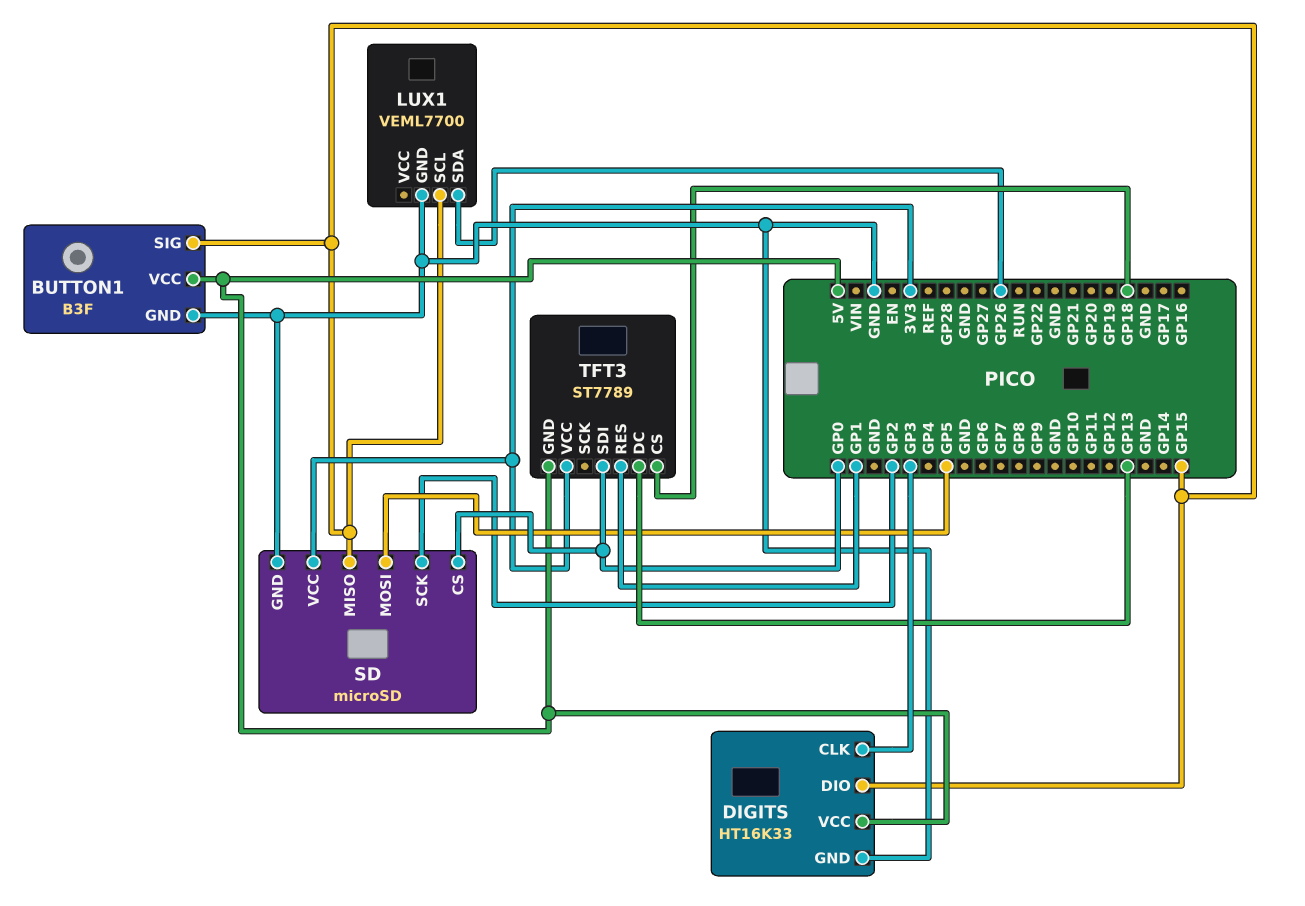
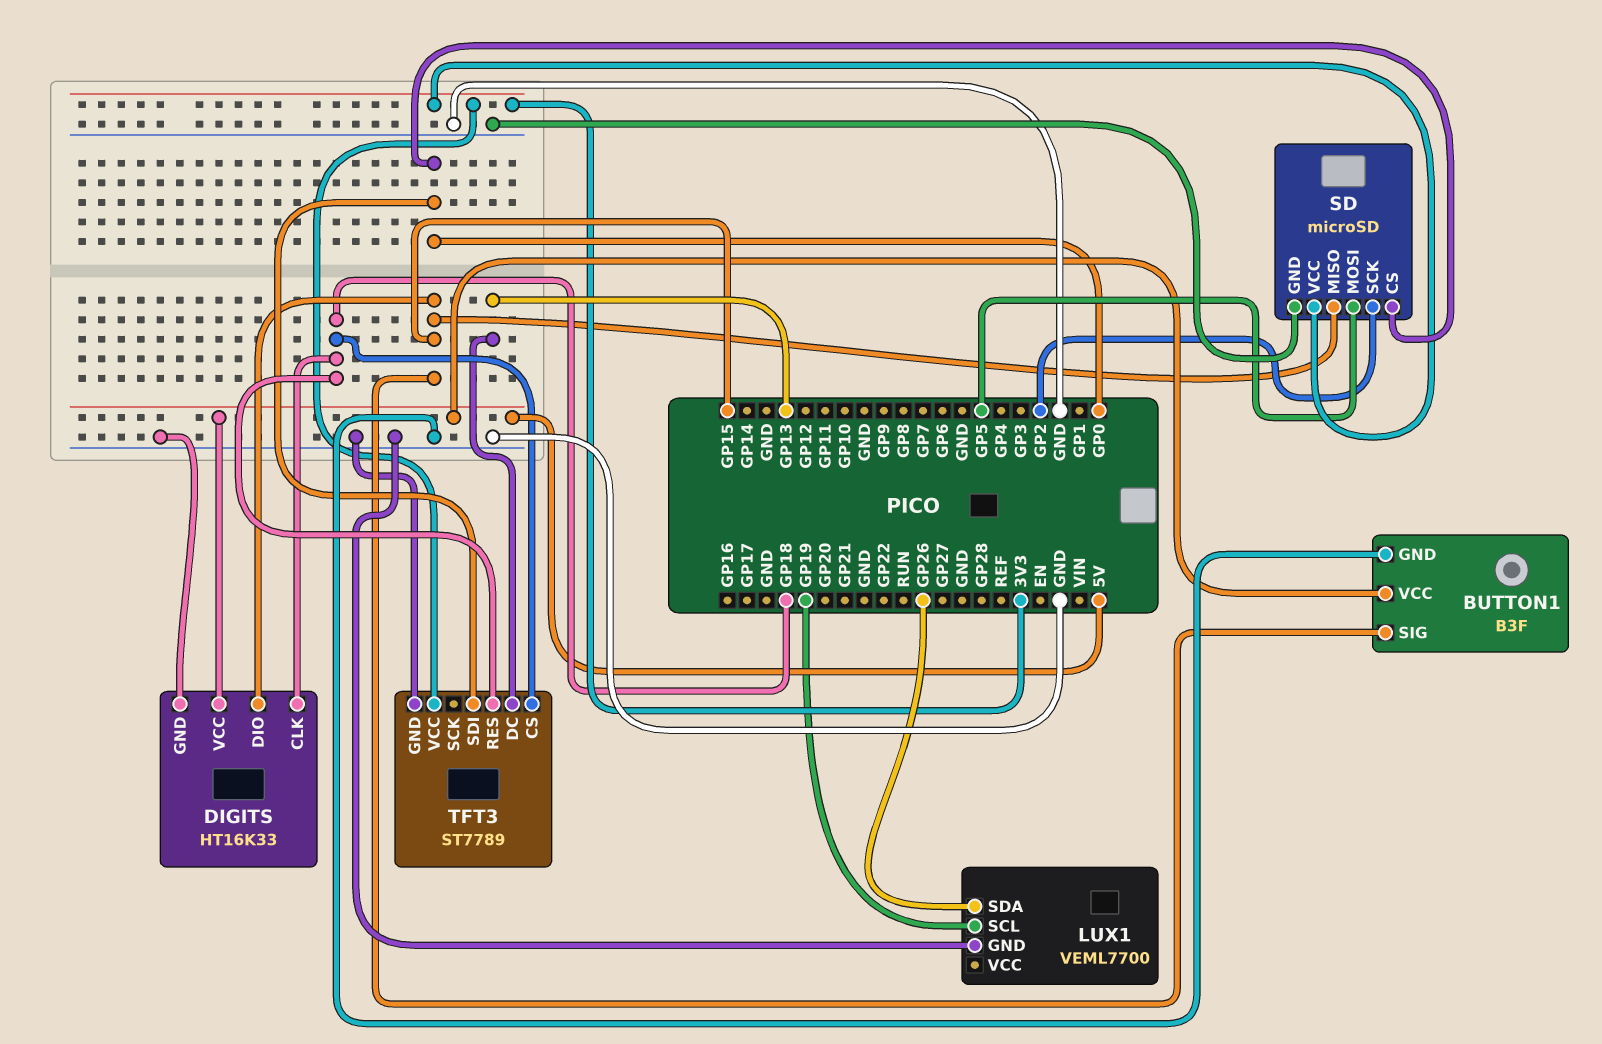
DIGITS pin CLK: GP3 -> GP18
LUX1 pin SCL: GP15 -> GP19
TFT3 pin GND: 5V -> GND
TFT3 pin RES: GP1 -> GP18

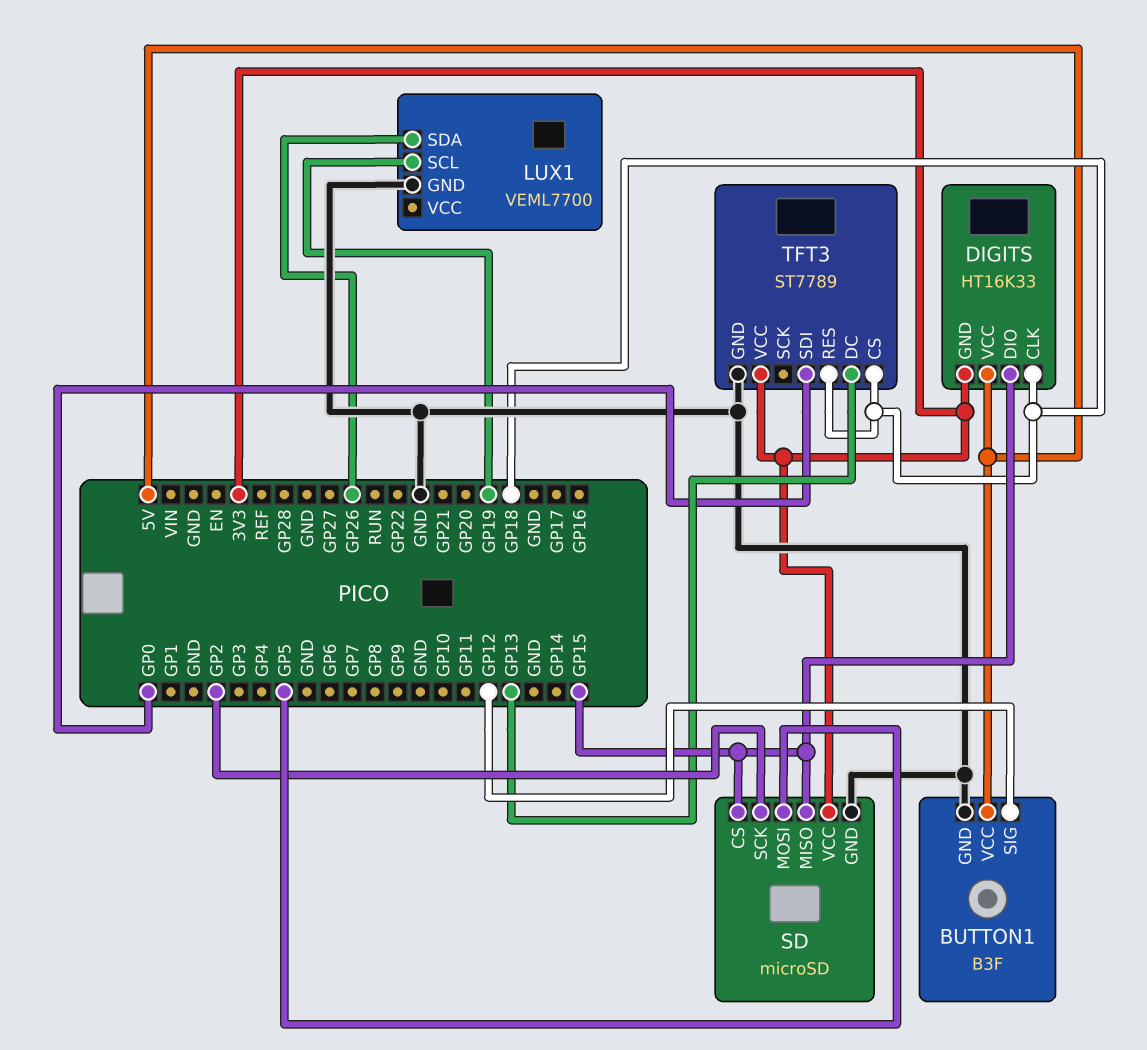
BUTTON1 pin SIG: GP15 -> GP12
DIGITS pin GND: GND -> 3V3
SD pin CS: GP0 -> GP15

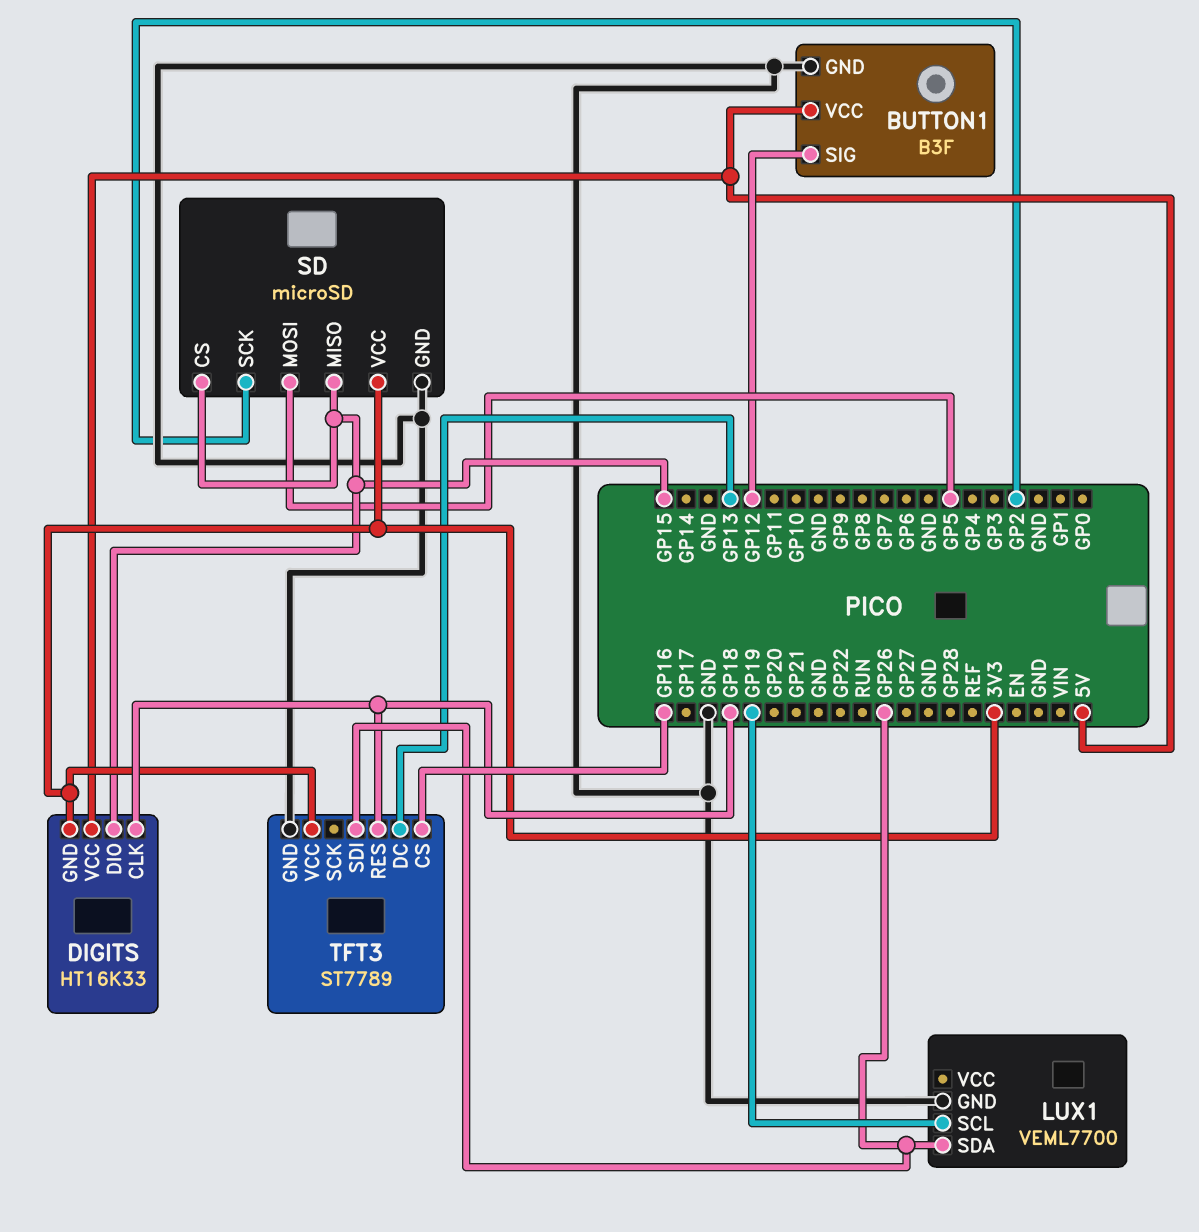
TFT3 pin CS: GP18 -> GP16
TFT3 pin SDI: GP0 -> GP26

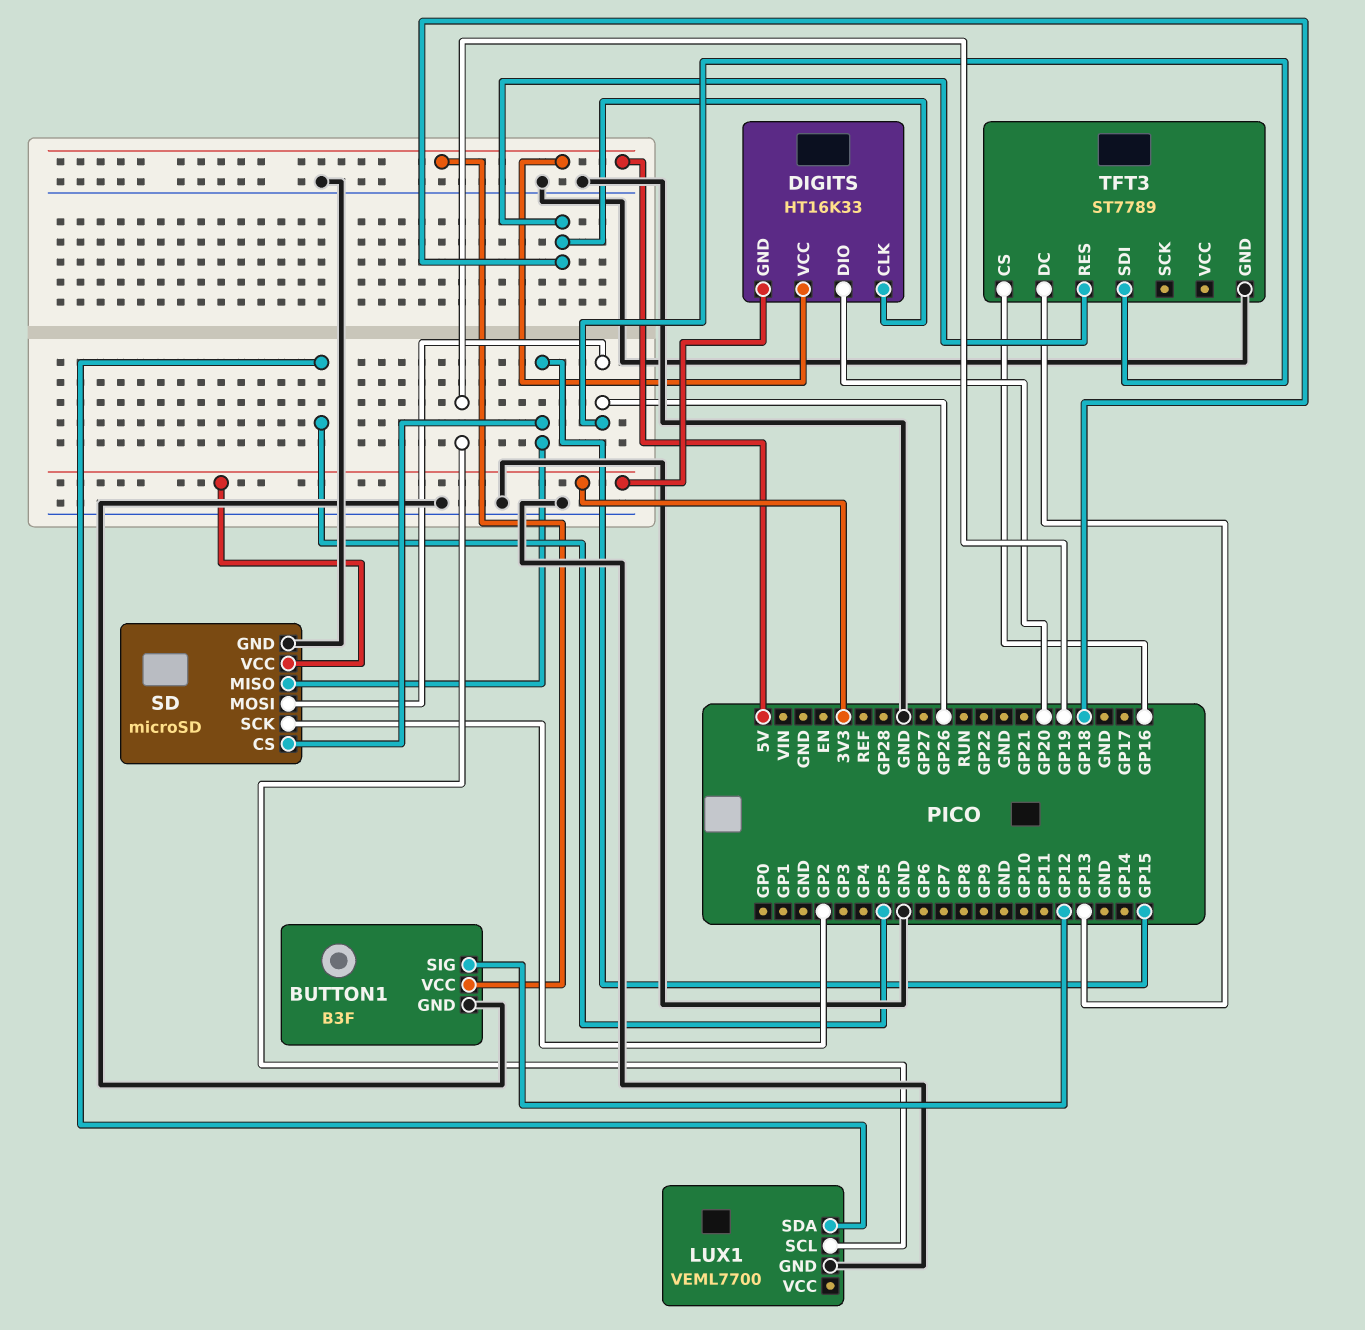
DIGITS pin DIO: GP15 -> GP20
LUX1 pin SDA: GP26 -> GP5
SD pin MOSI: GP5 -> GP26
TFT3 pin VCC: 3V3 -> none

